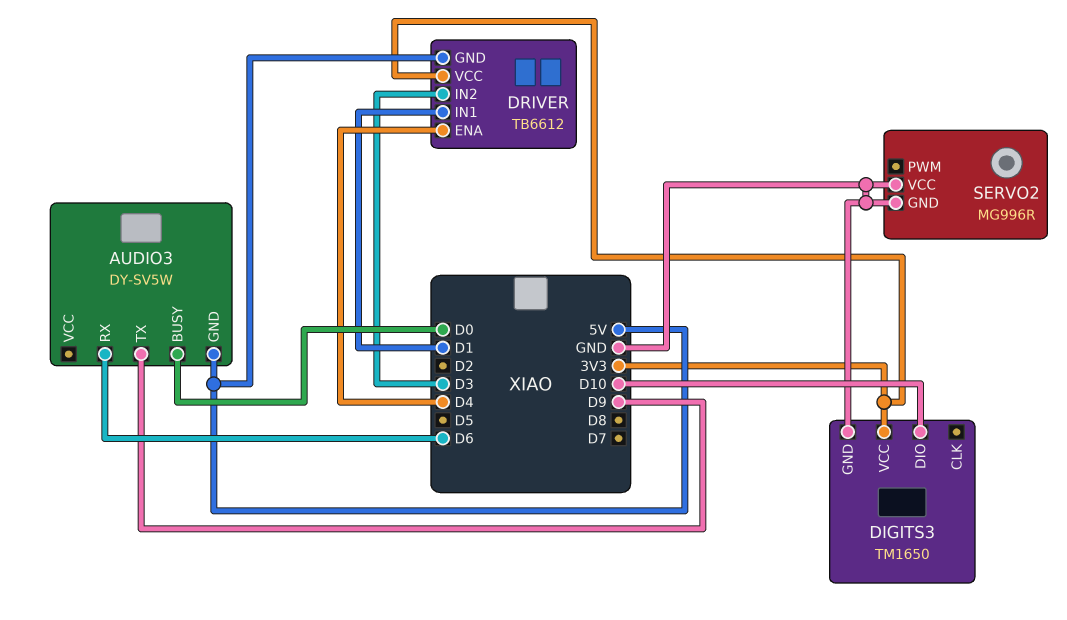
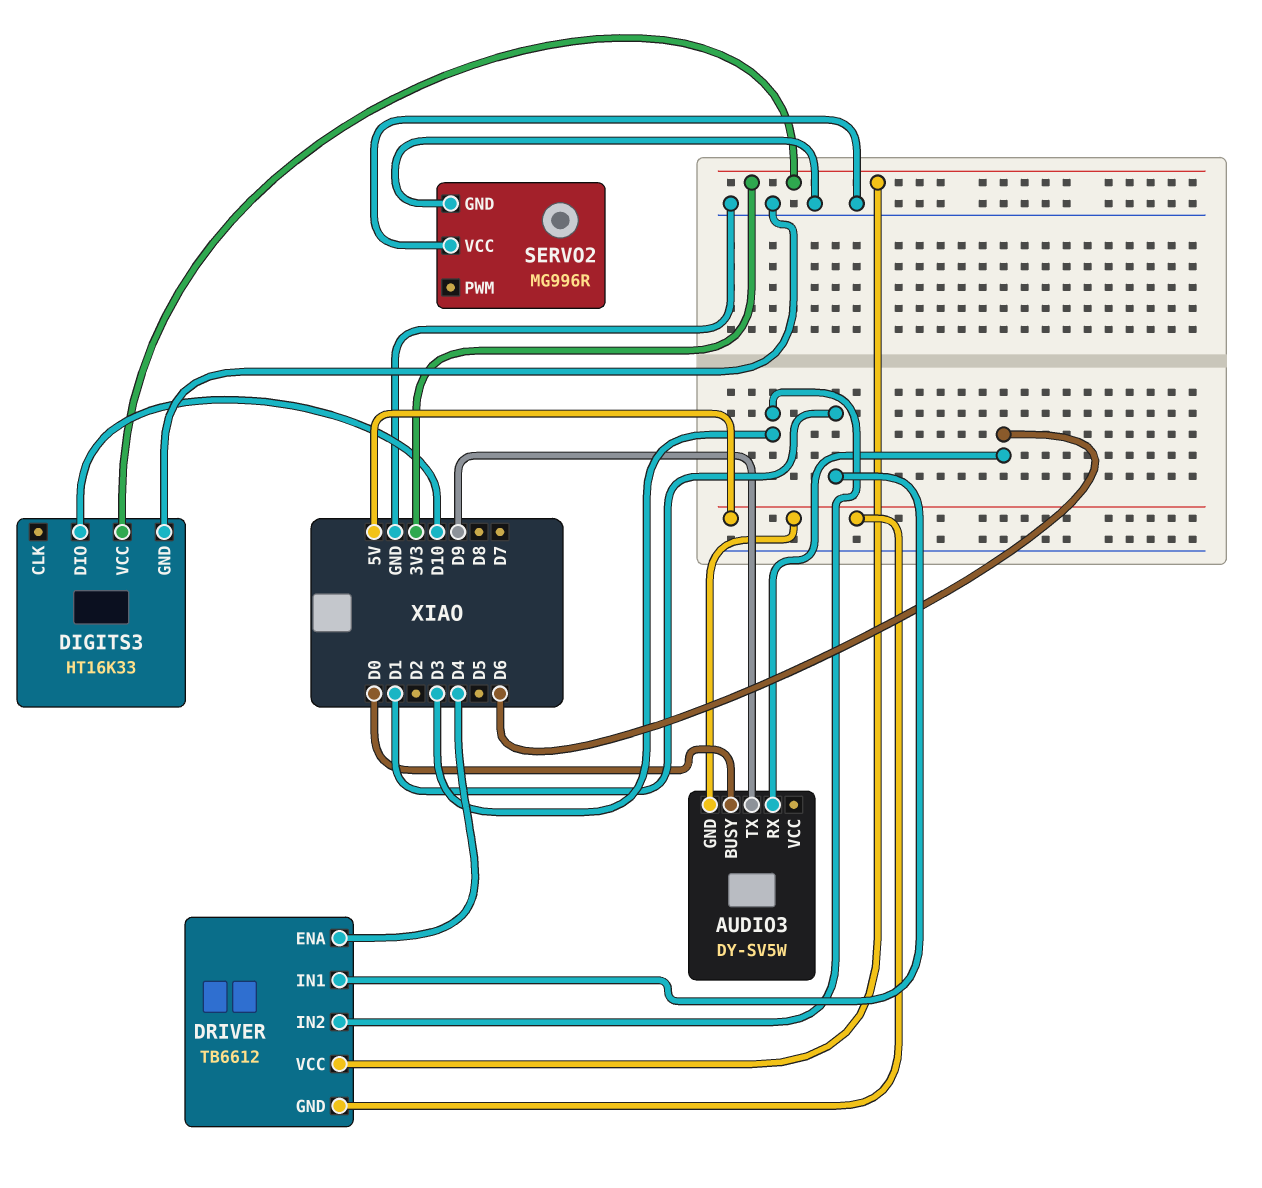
DIGITS3: TM1650 -> HT16K33

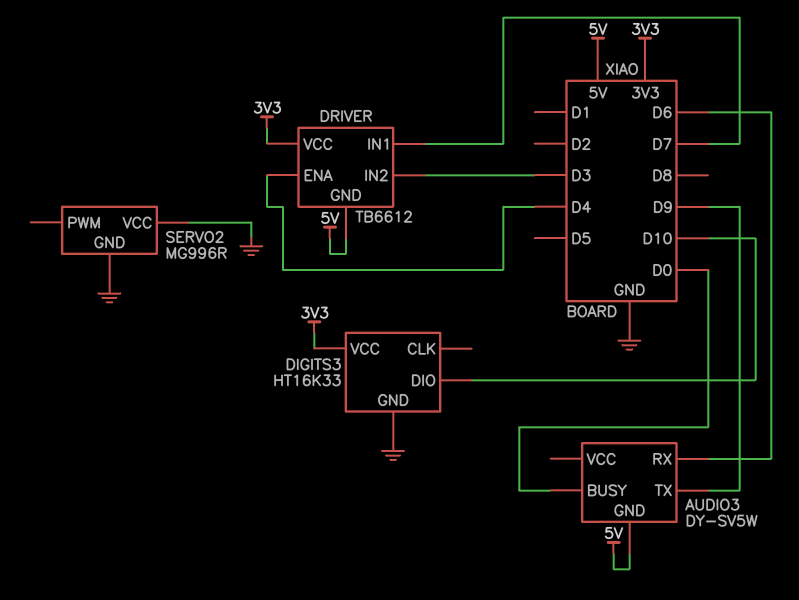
DRIVER pin IN1: D1 -> D7

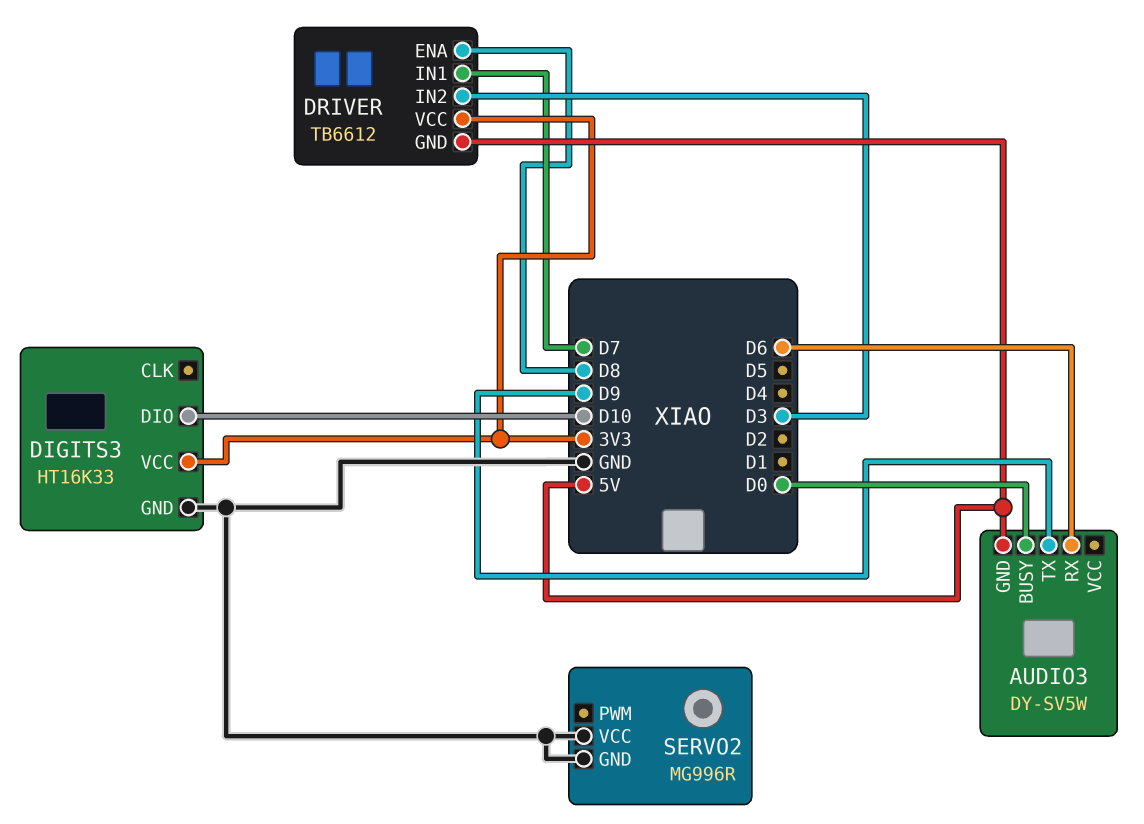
DRIVER pin ENA: D4 -> D8

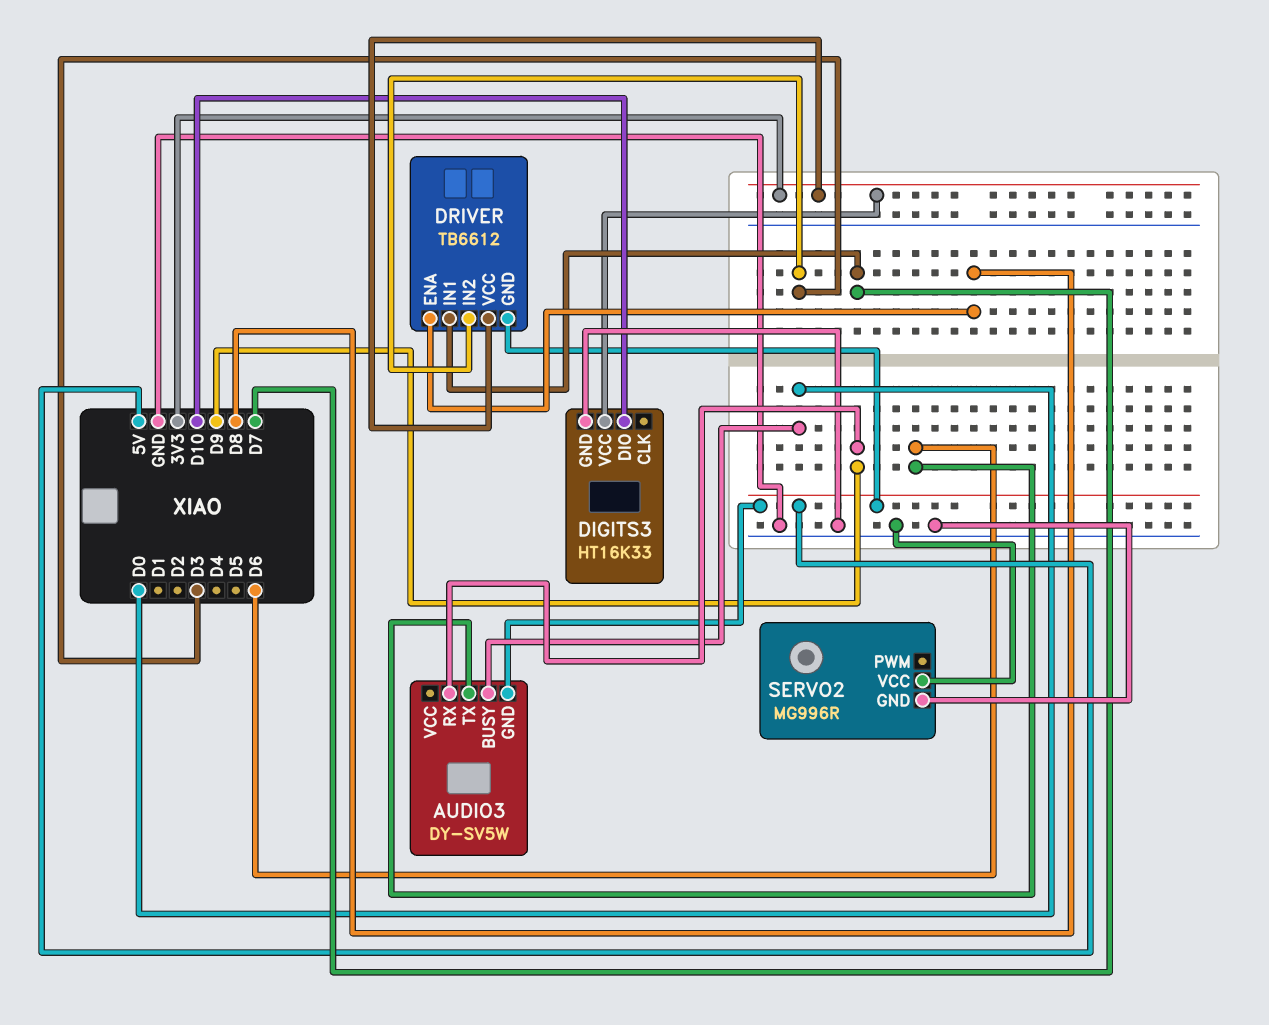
AUDIO3 pin RX: D6 -> D9
AUDIO3 pin TX: D9 -> D6

